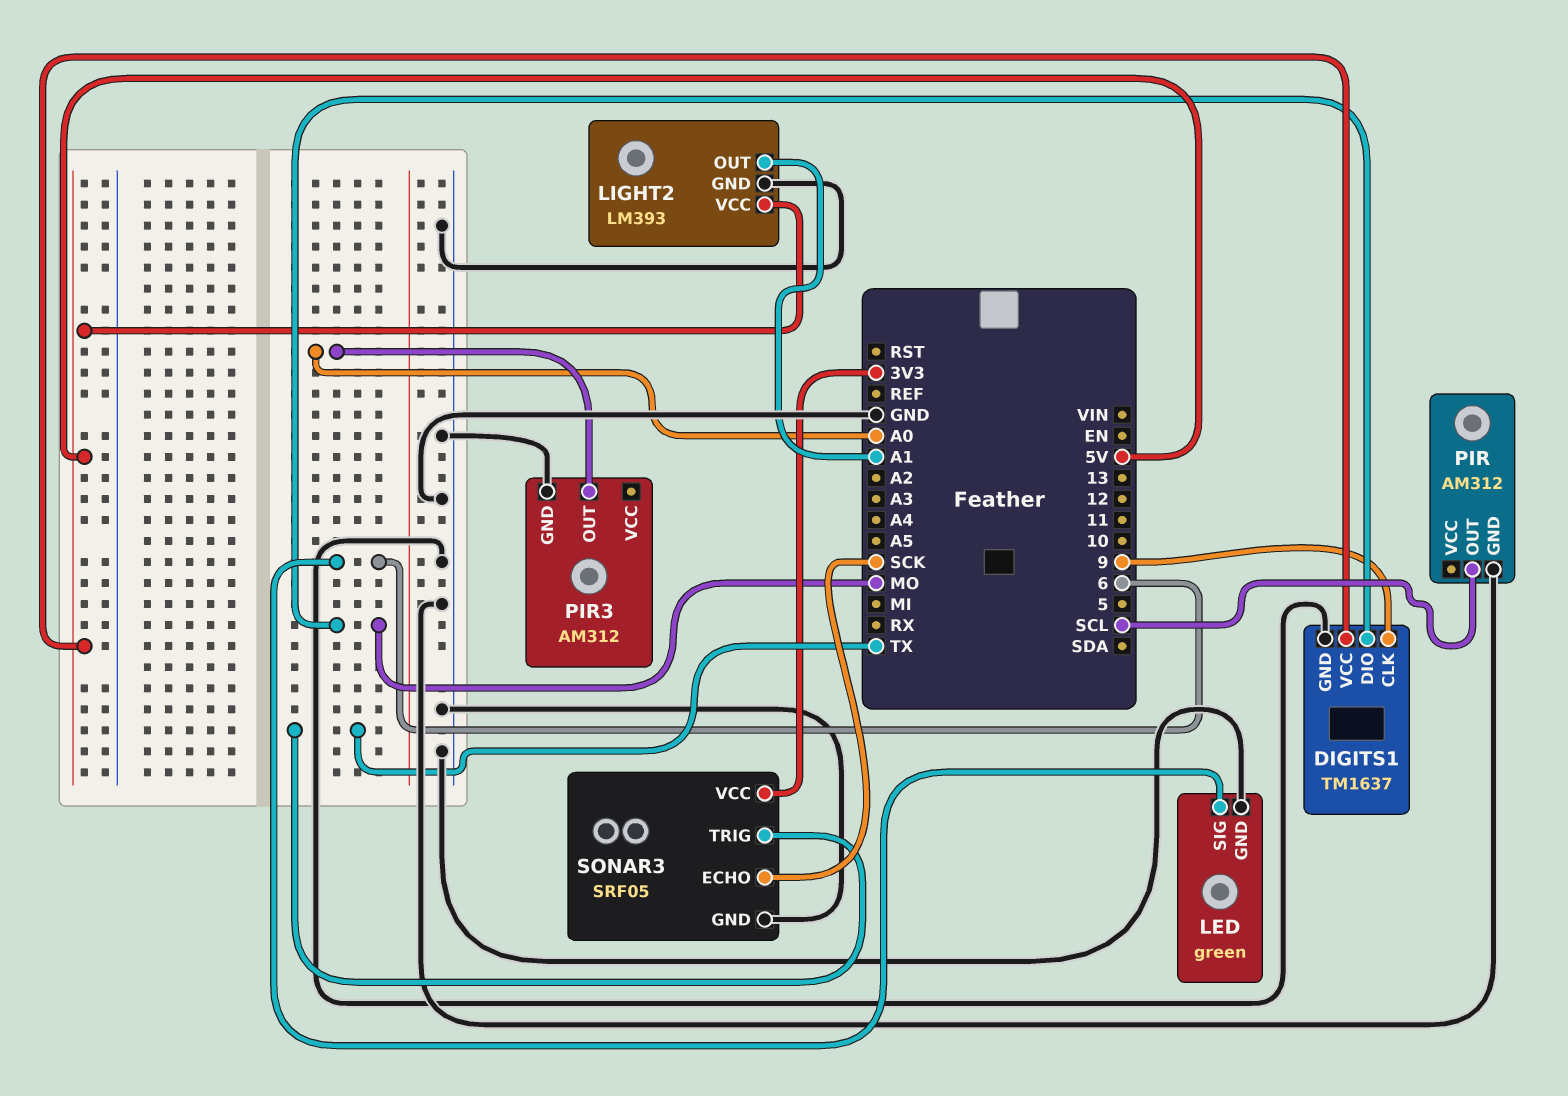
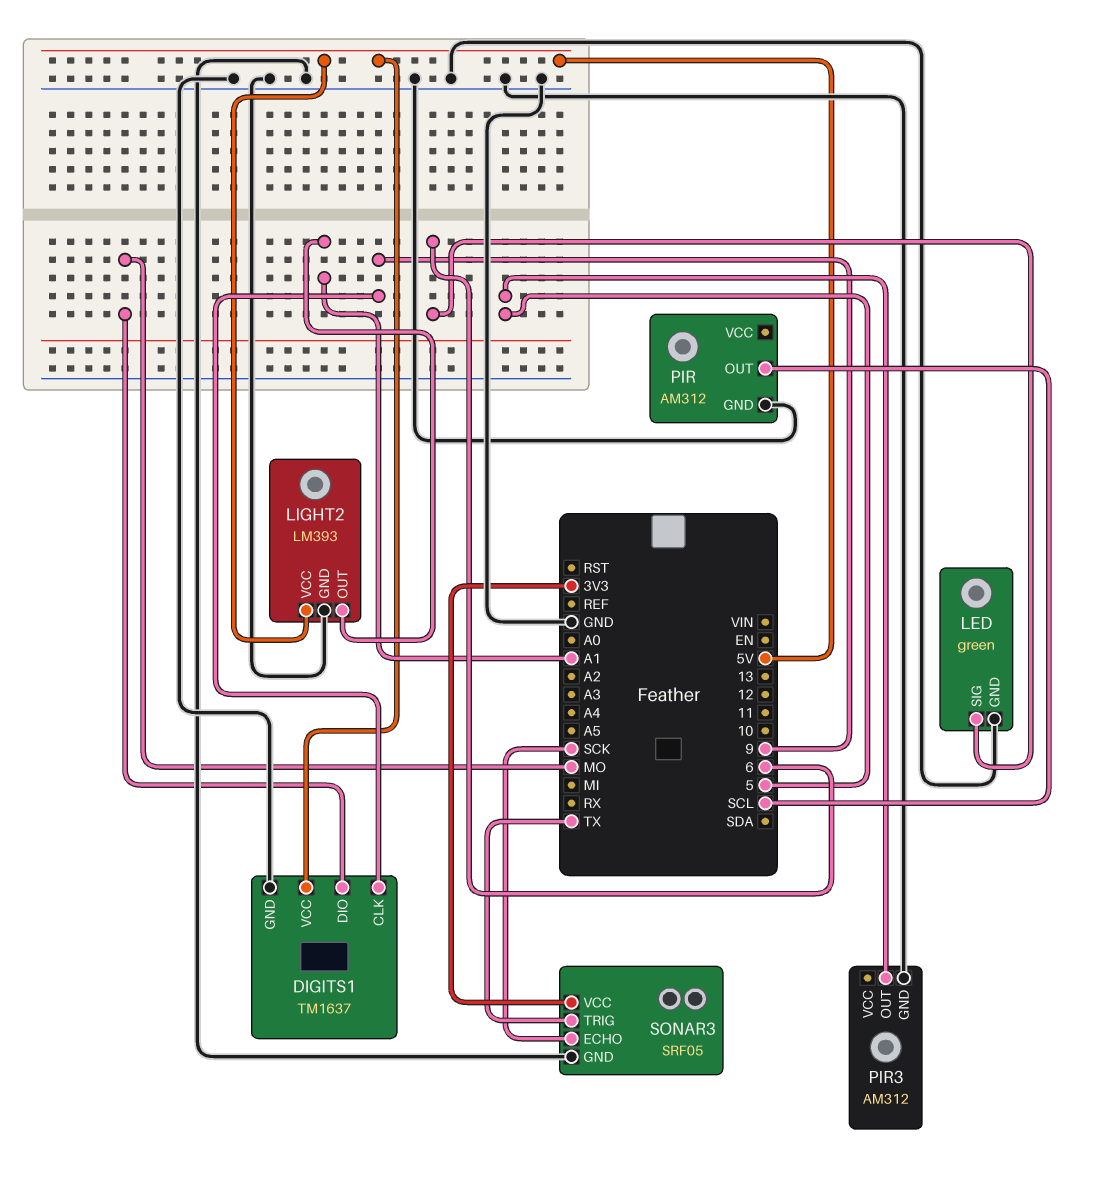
PIR3 pin OUT: A0 -> 5

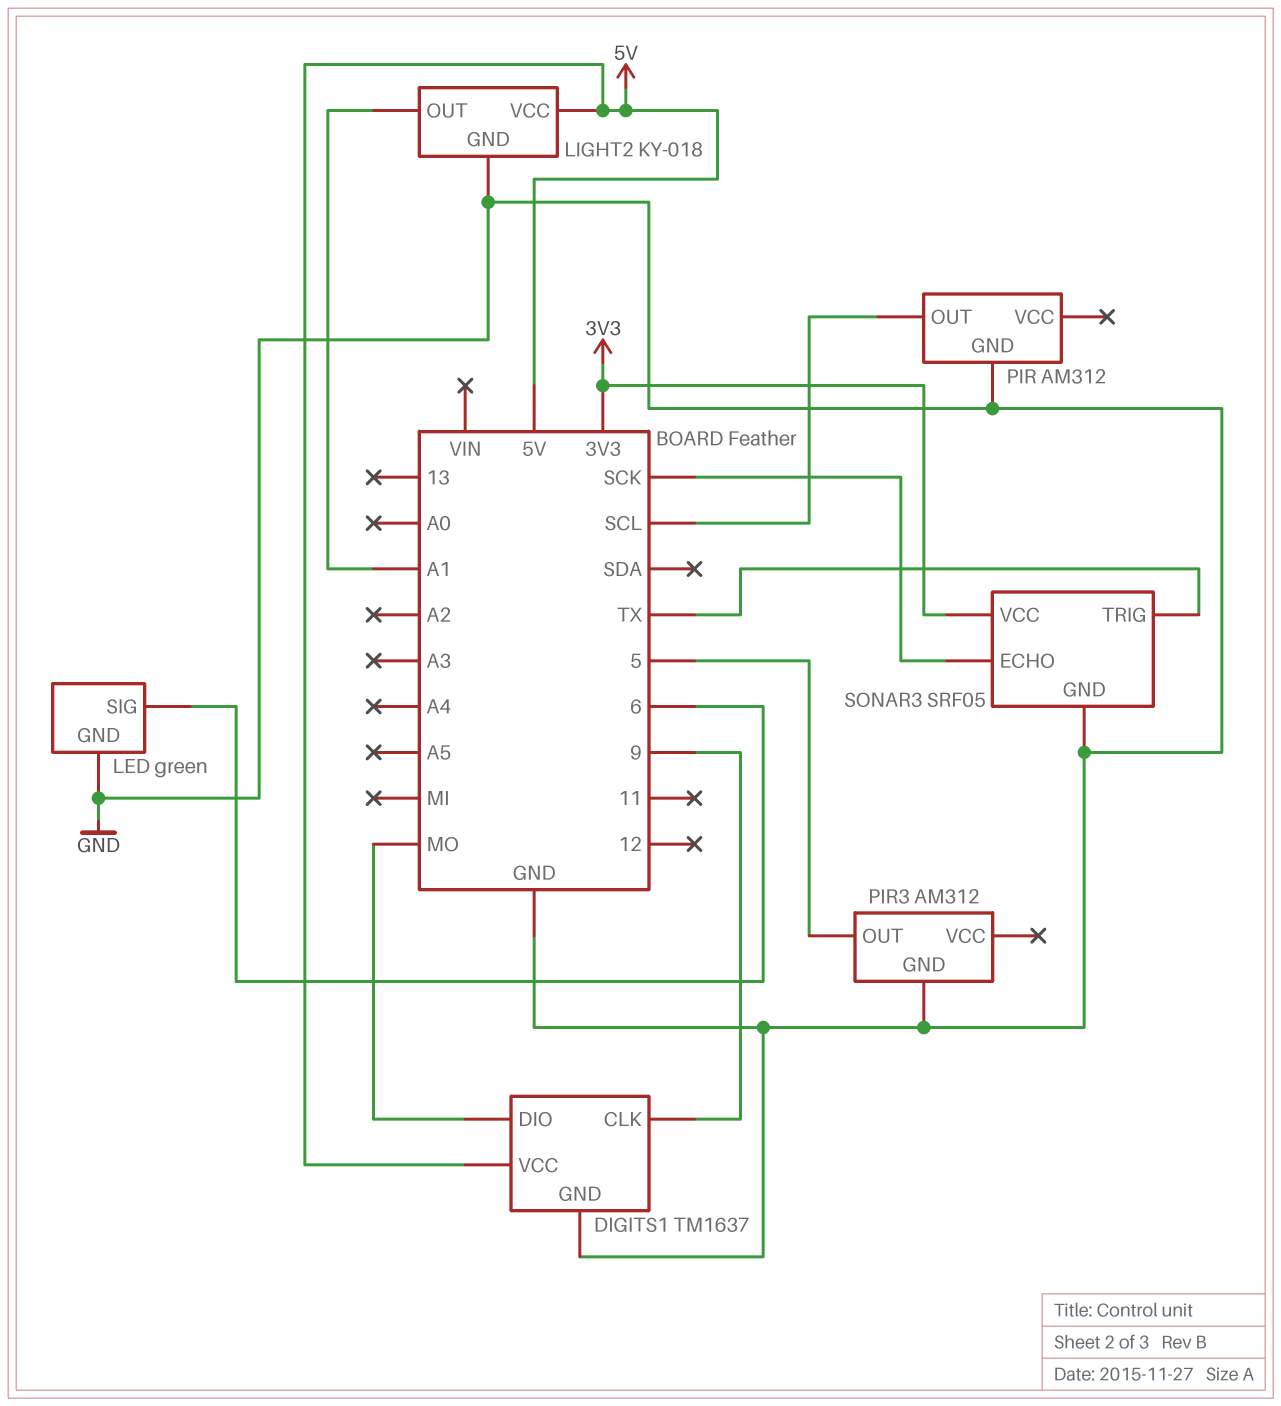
LIGHT2: LM393 -> KY-018

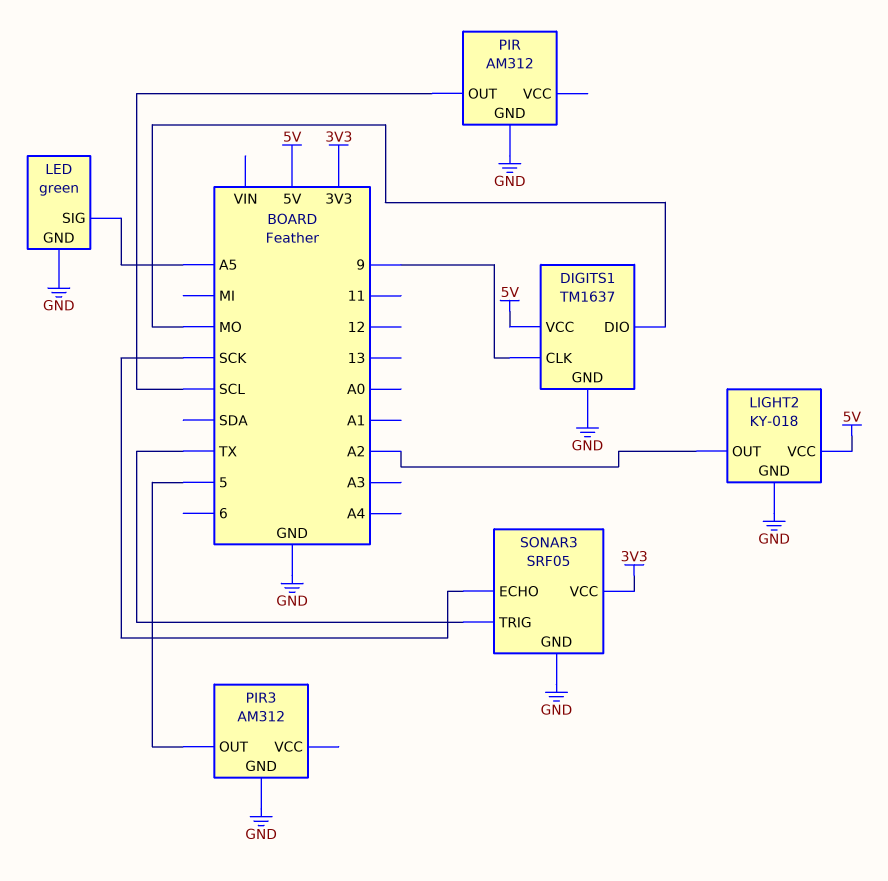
LED pin SIG: 6 -> A5
LIGHT2 pin OUT: A1 -> A2

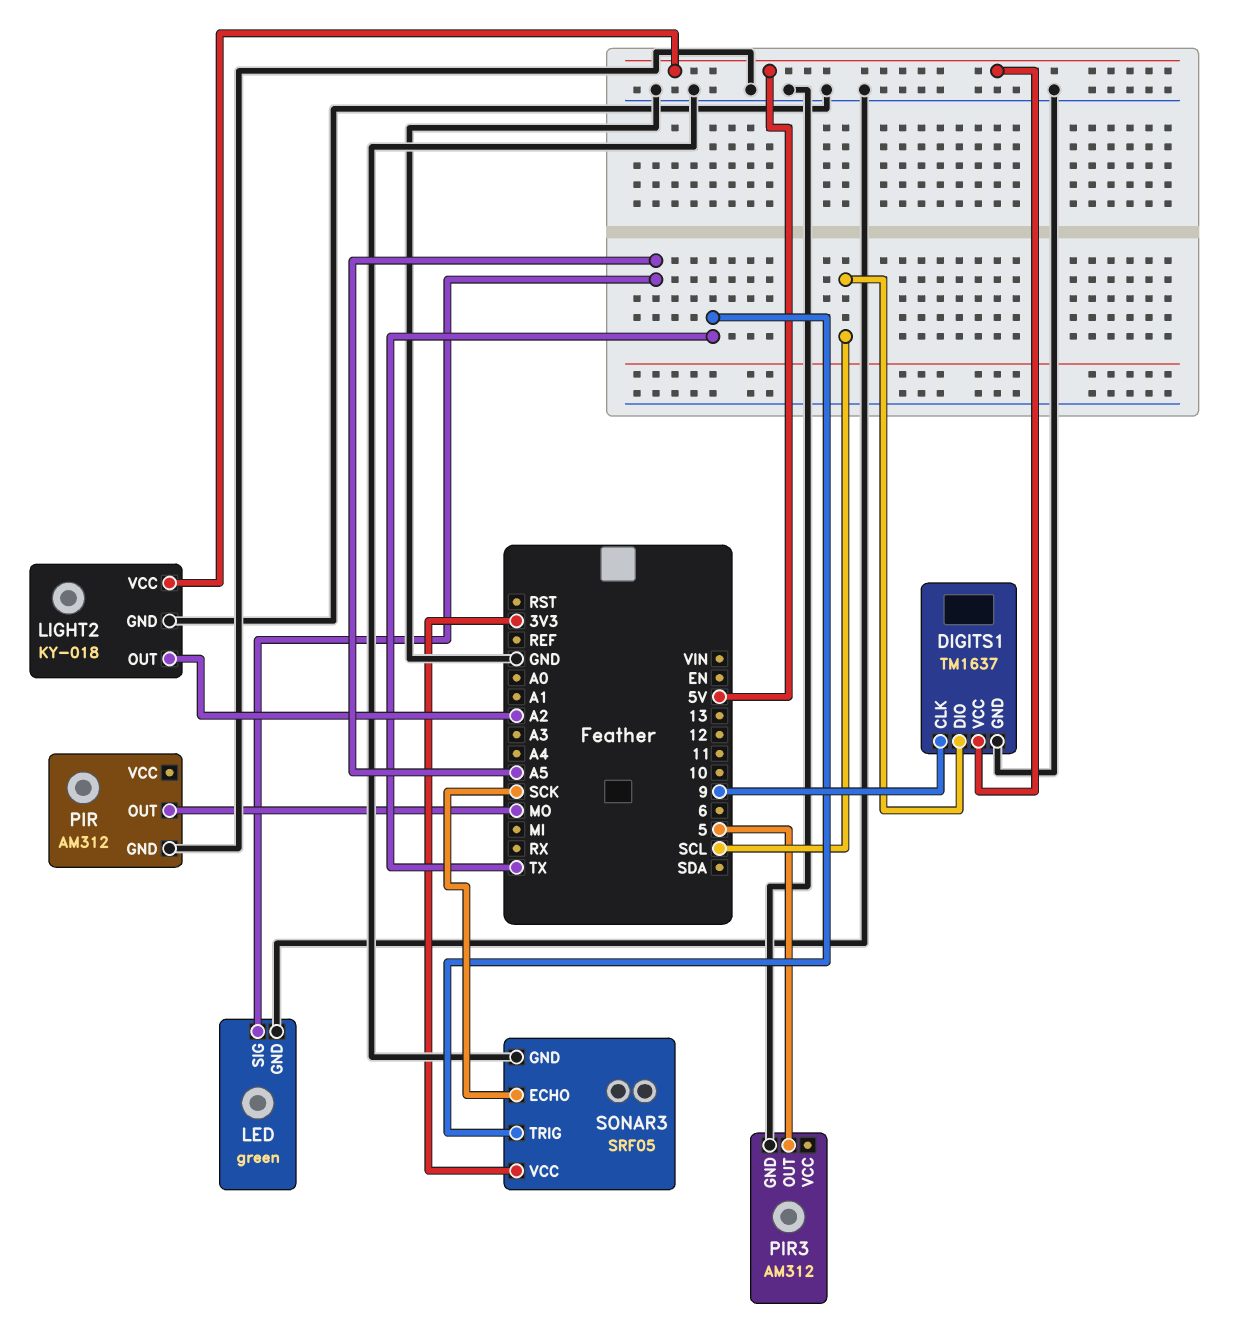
DIGITS1 pin DIO: MO -> SCL
PIR pin OUT: SCL -> MO

